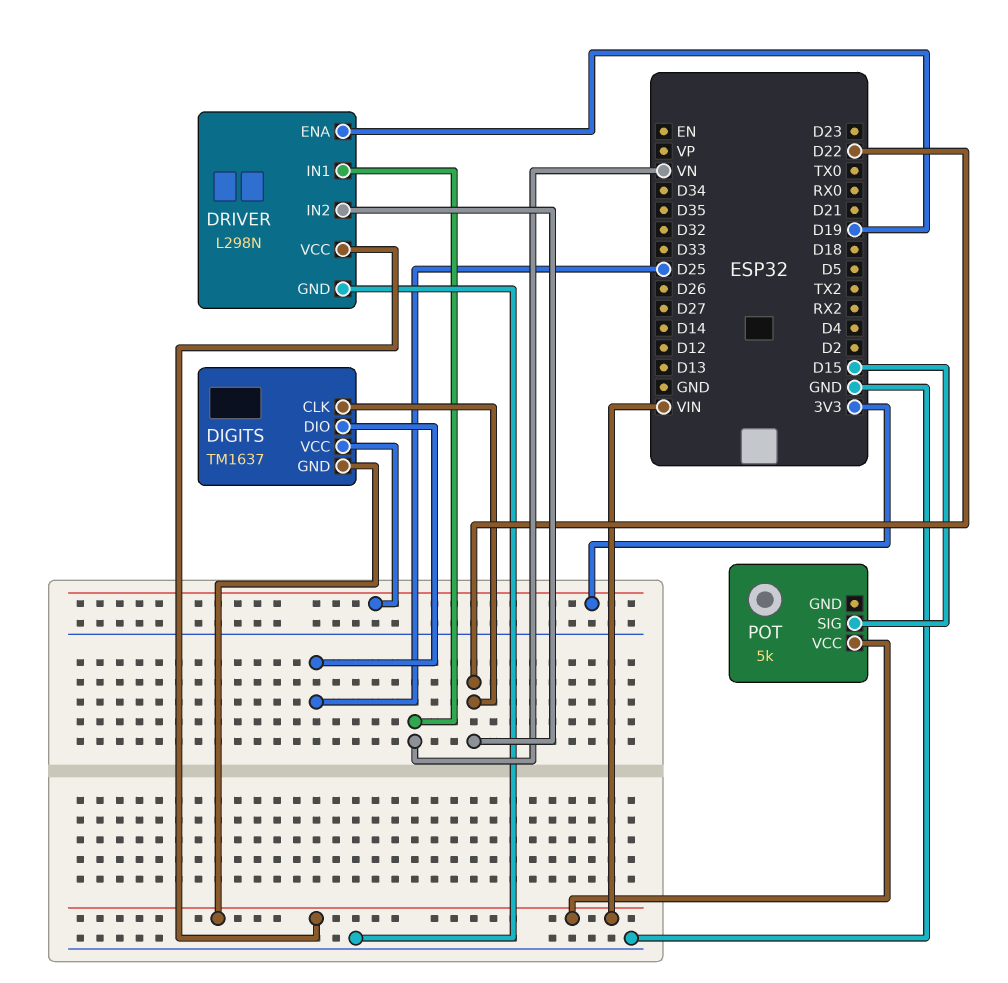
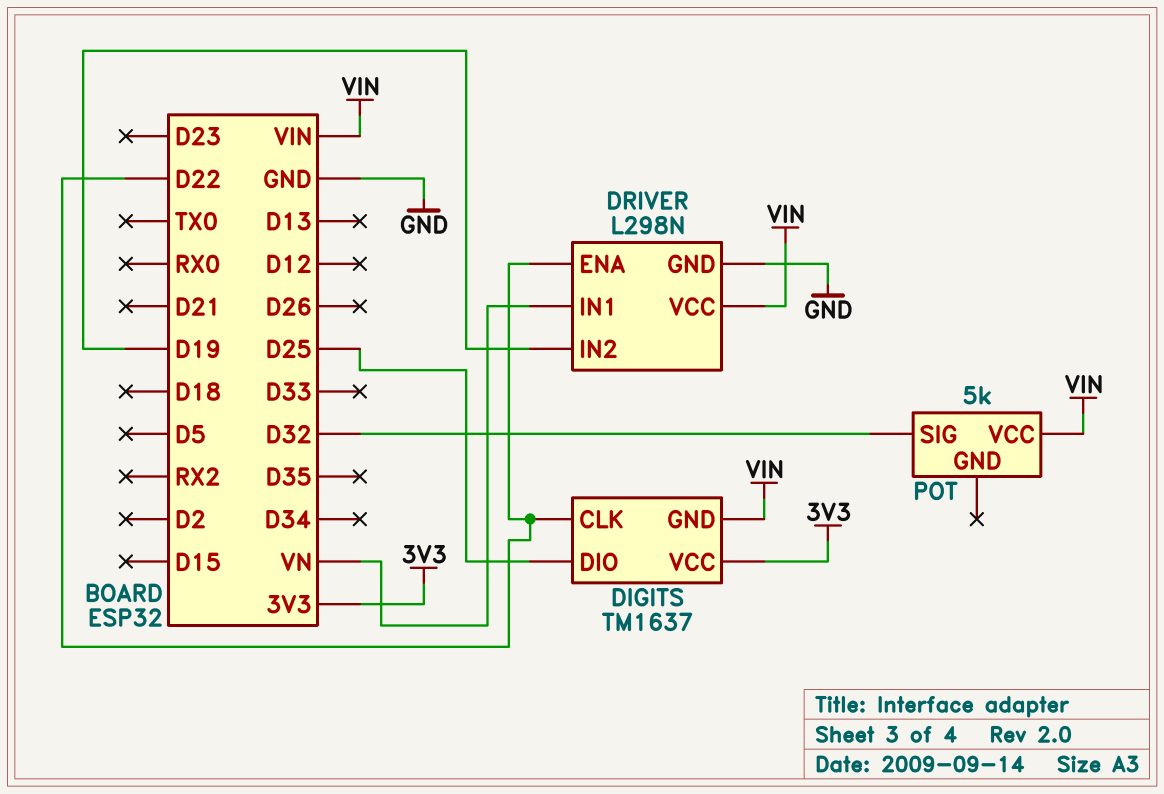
DRIVER pin ENA: D19 -> D22
DRIVER pin IN2: D22 -> D19
POT pin SIG: D15 -> D32

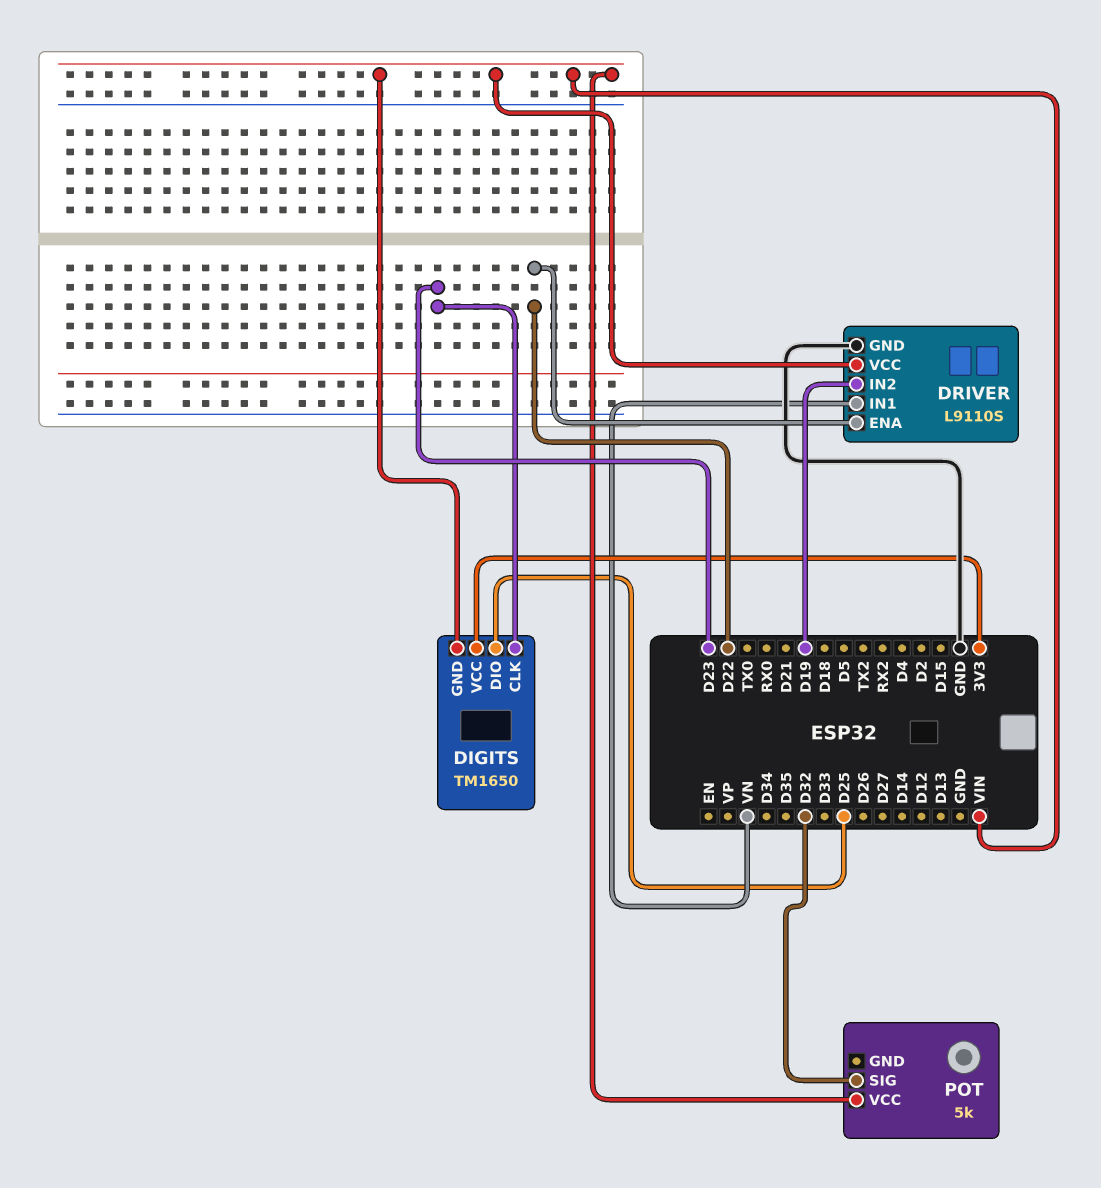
DIGITS: TM1637 -> TM1650
DIGITS pin CLK: D22 -> D23
DRIVER: L298N -> L9110S

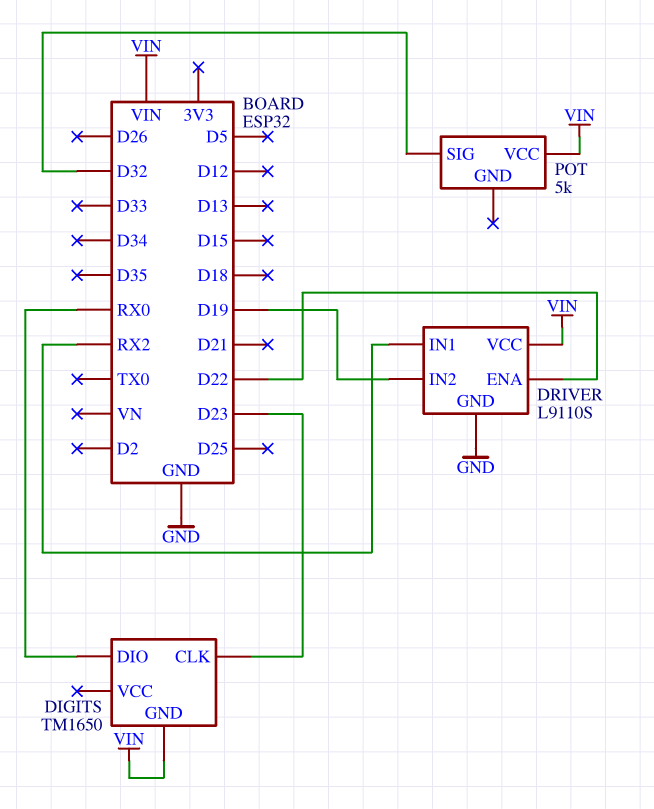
DIGITS pin DIO: D25 -> RX0
DIGITS pin VCC: 3V3 -> none
DRIVER pin IN1: VN -> RX2

